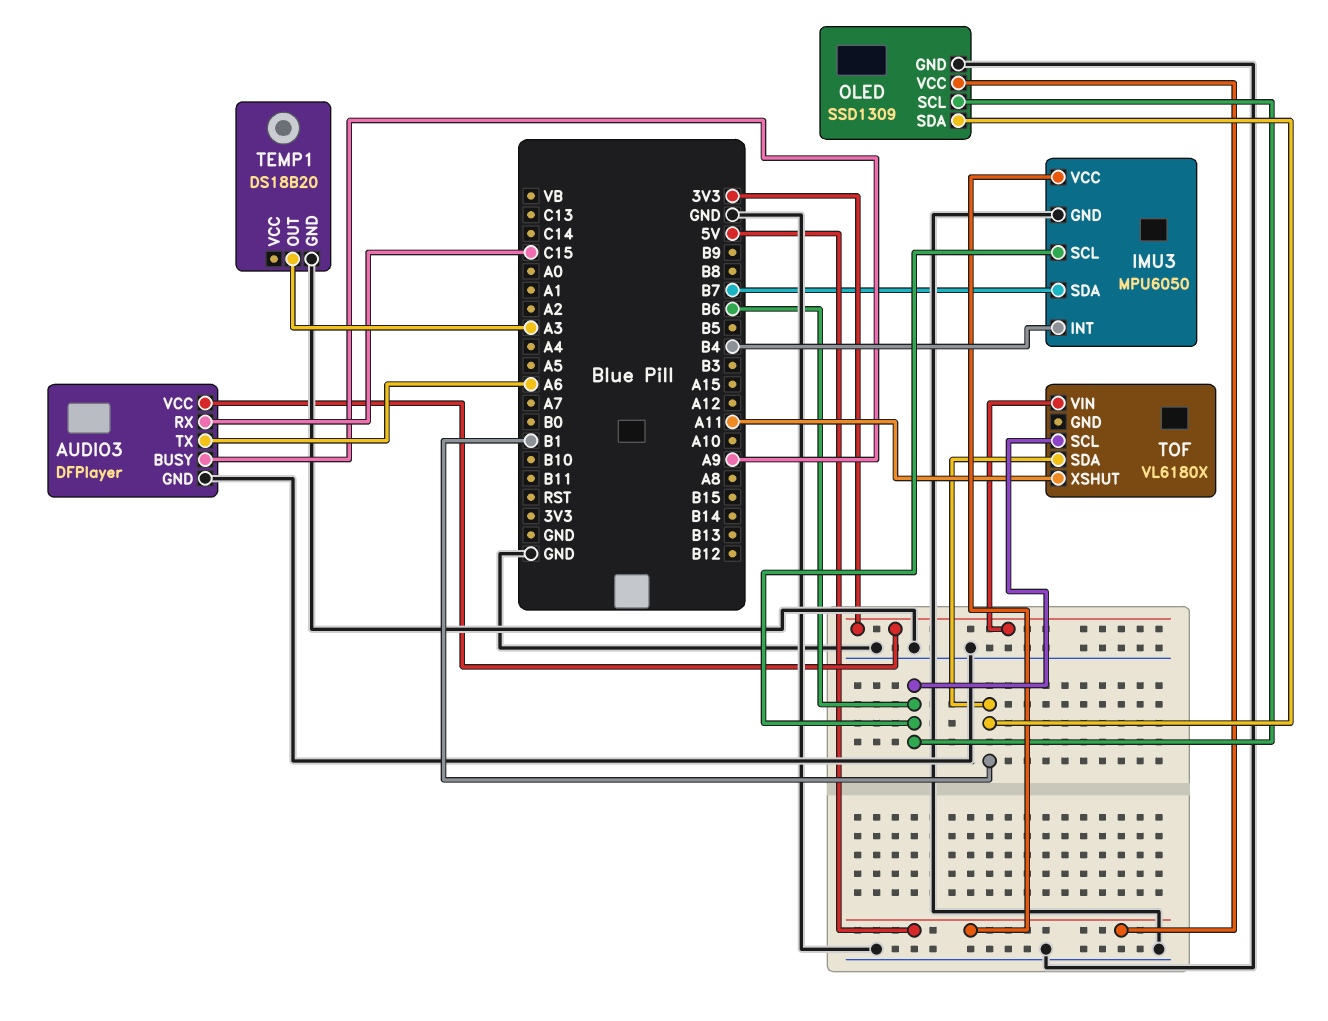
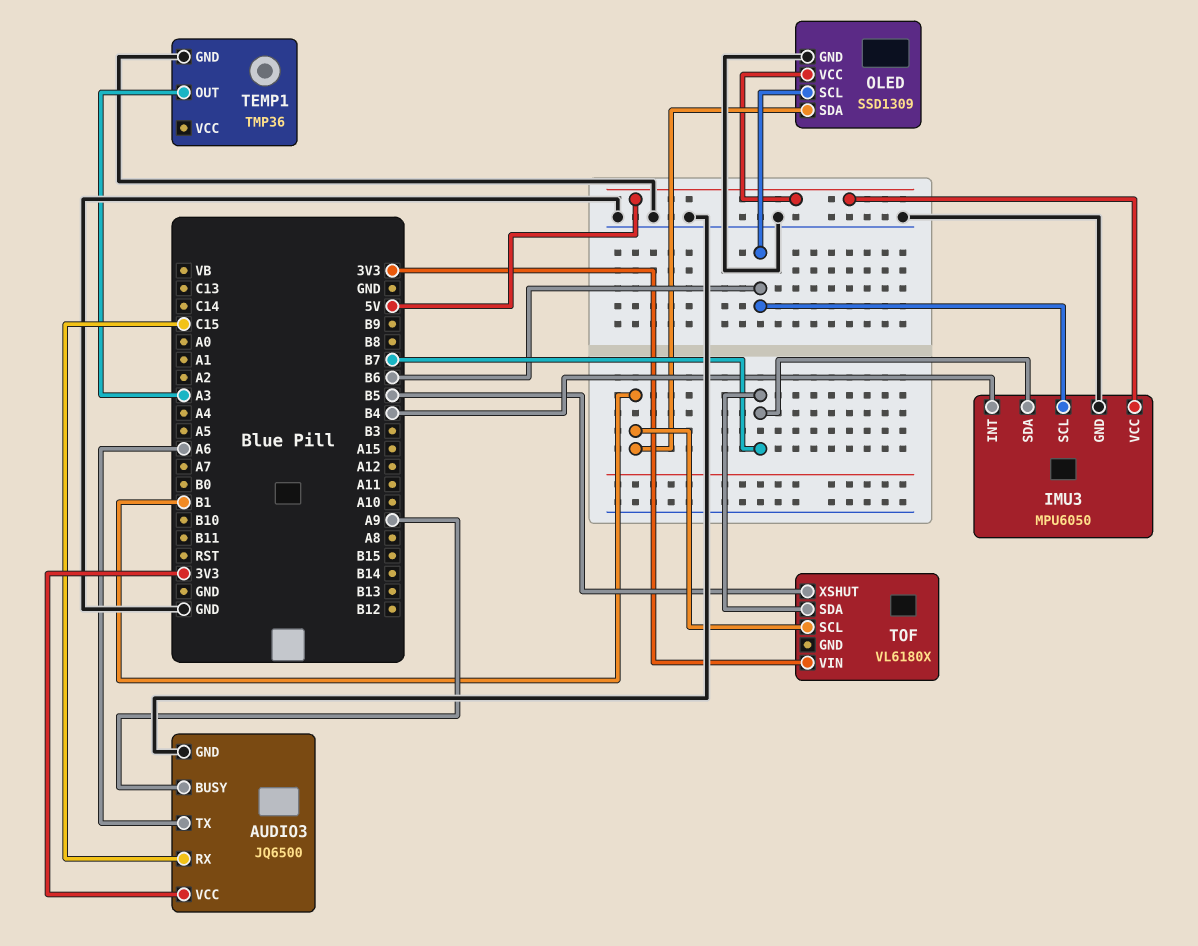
AUDIO3: DFPlayer -> JQ6500
TEMP1: DS18B20 -> TMP36
TOF pin SCL: B6 -> B1
TOF pin SDA: B1 -> B7
TOF pin XSHUT: A11 -> B5

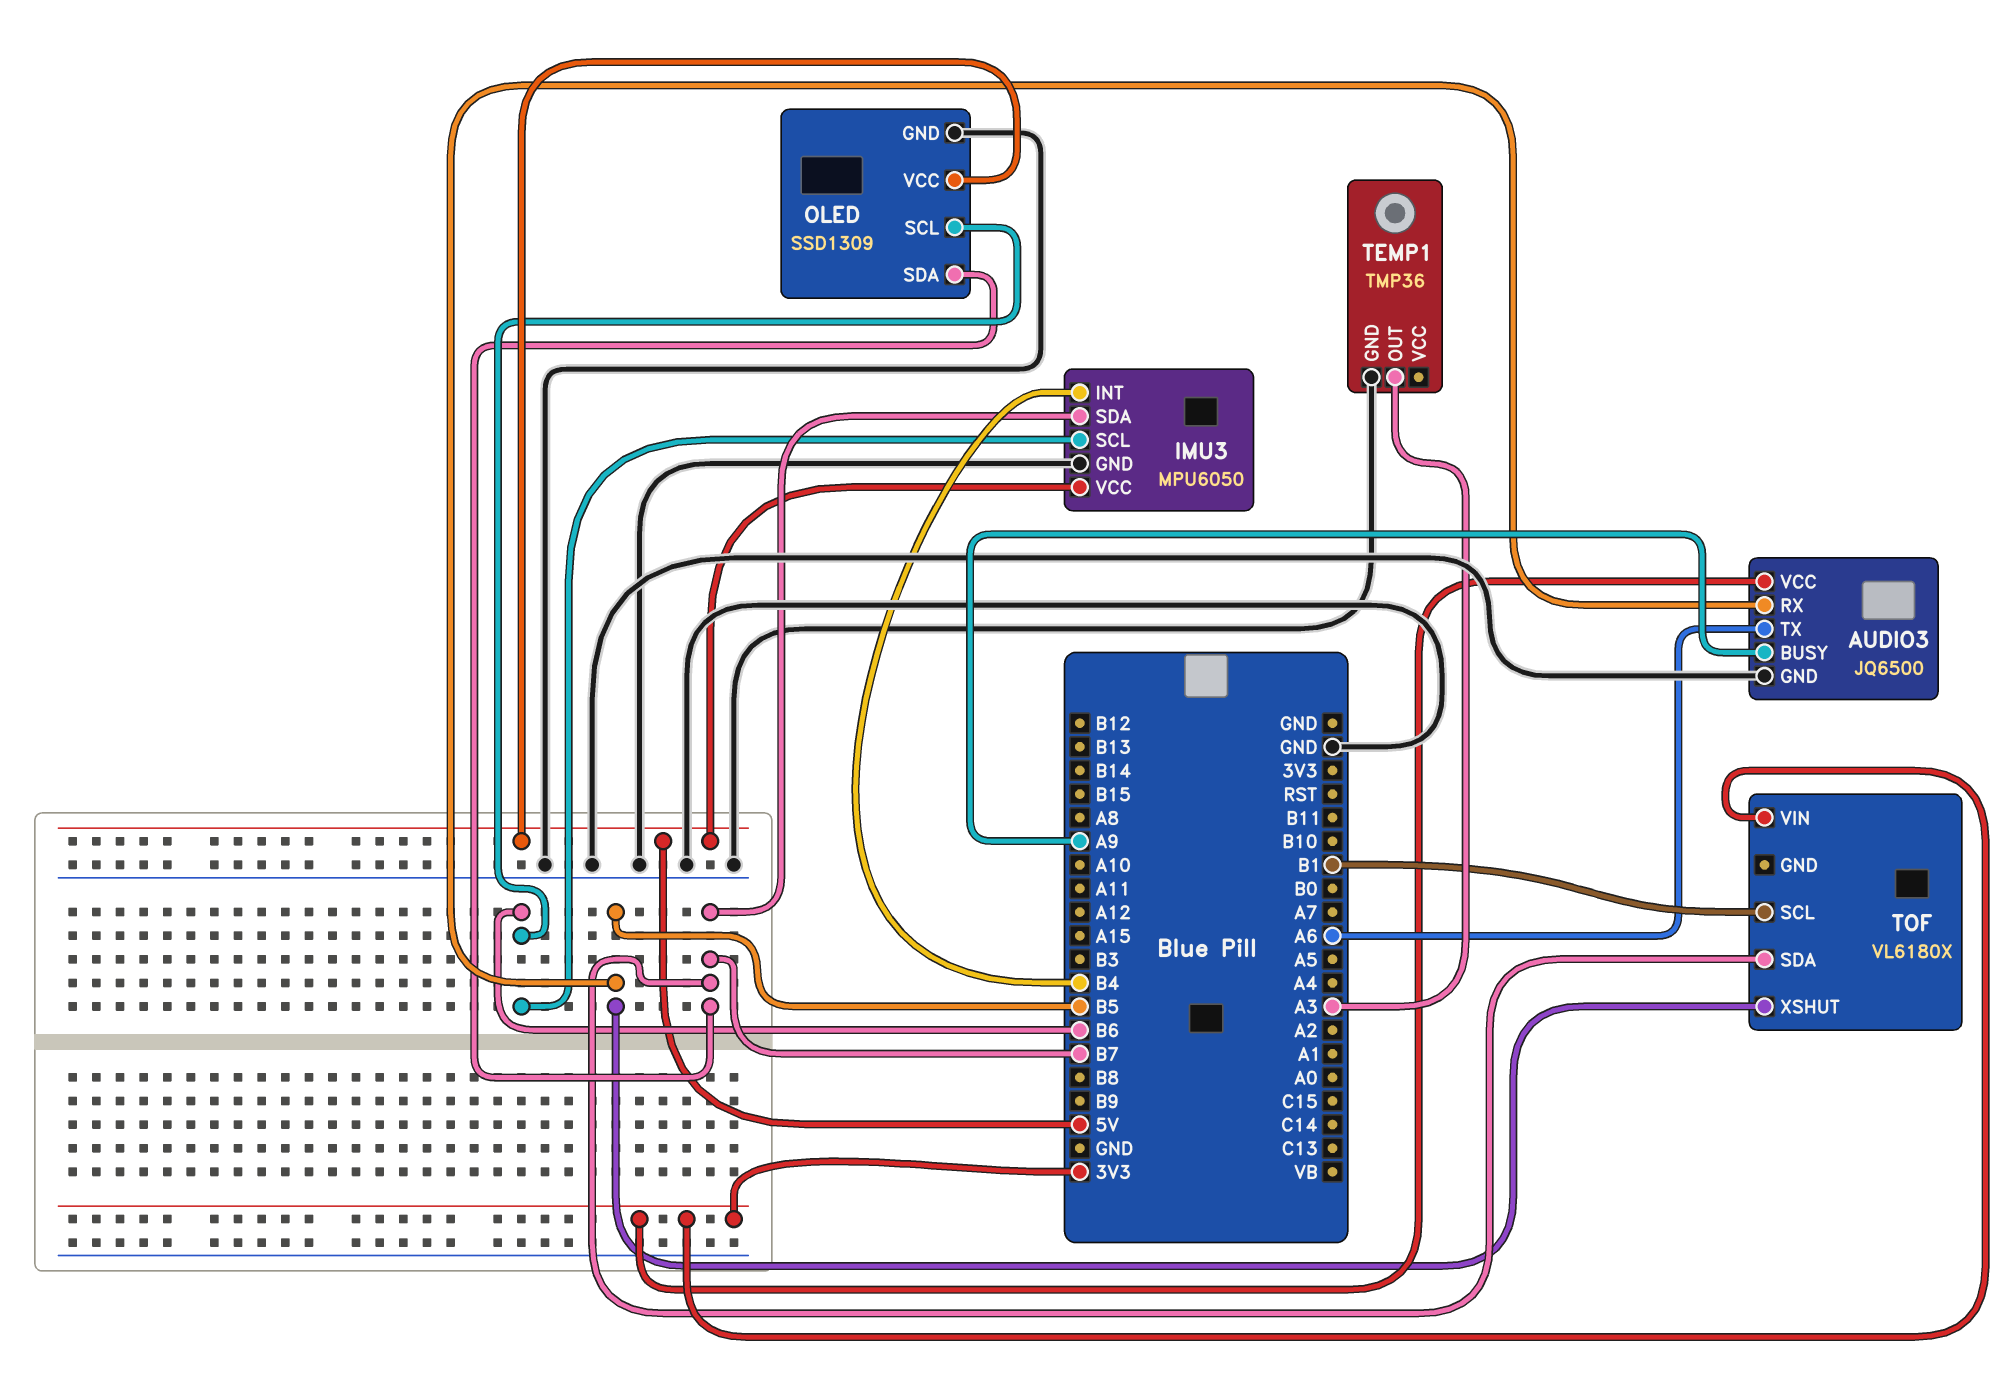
AUDIO3 pin RX: C15 -> B5
OLED pin SDA: B1 -> B7

